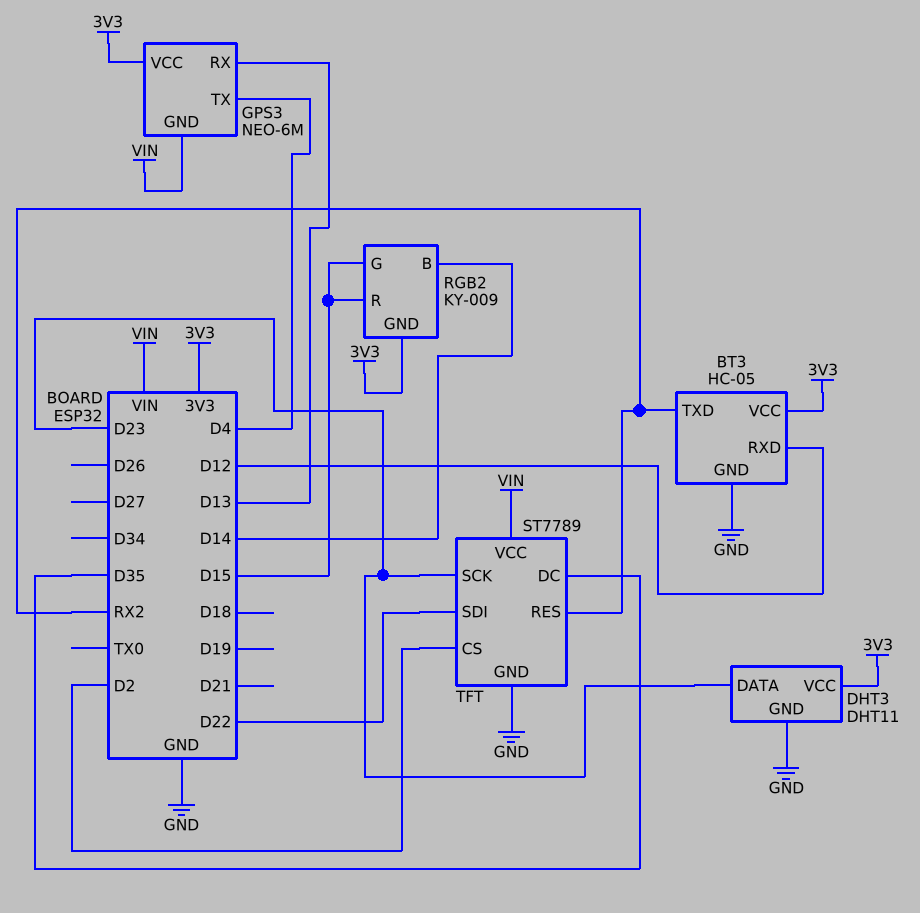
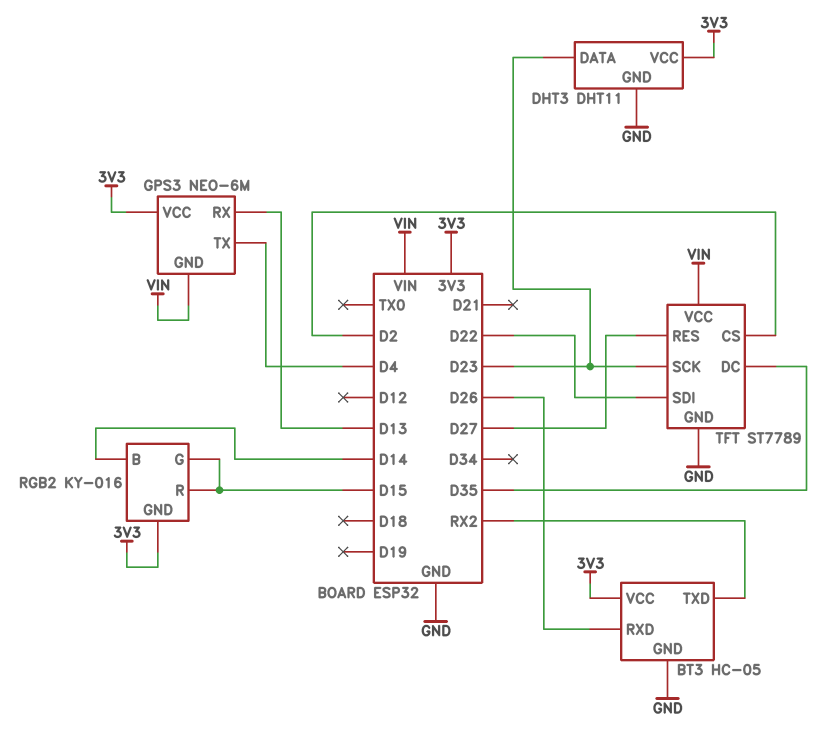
BT3 pin RXD: D12 -> D26
RGB2: KY-009 -> KY-016
TFT pin RES: RX2 -> D27

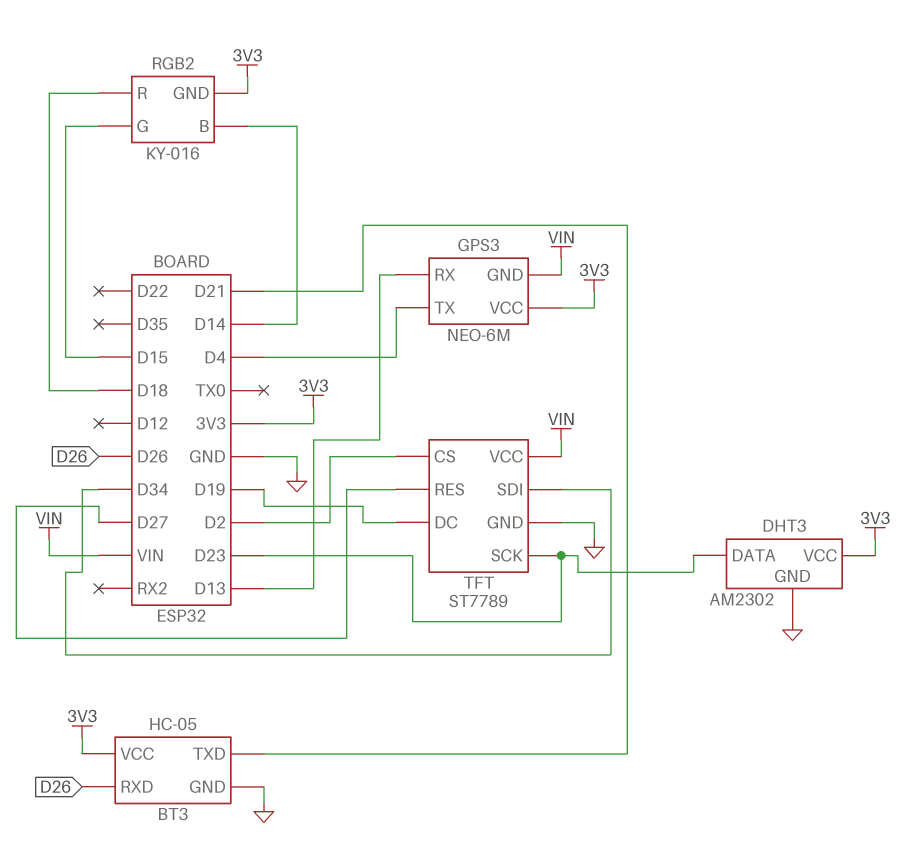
BT3 pin TXD: RX2 -> D21
DHT3: DHT11 -> AM2302
RGB2 pin R: D15 -> D18
TFT pin DC: D35 -> D19
TFT pin SDI: D22 -> D34

